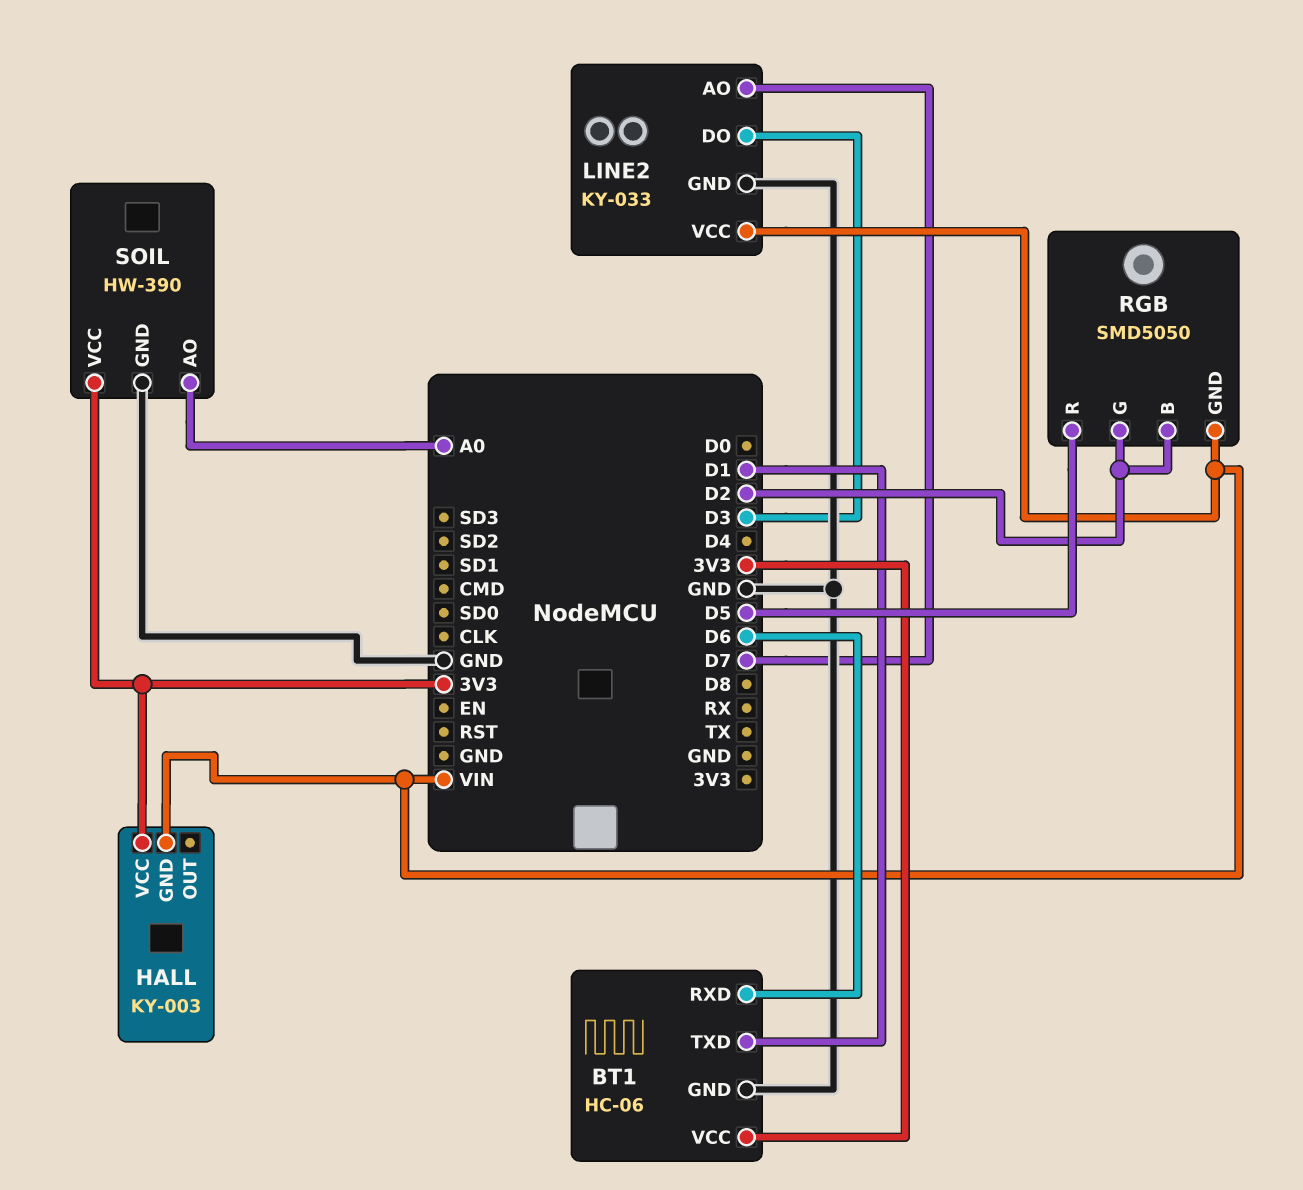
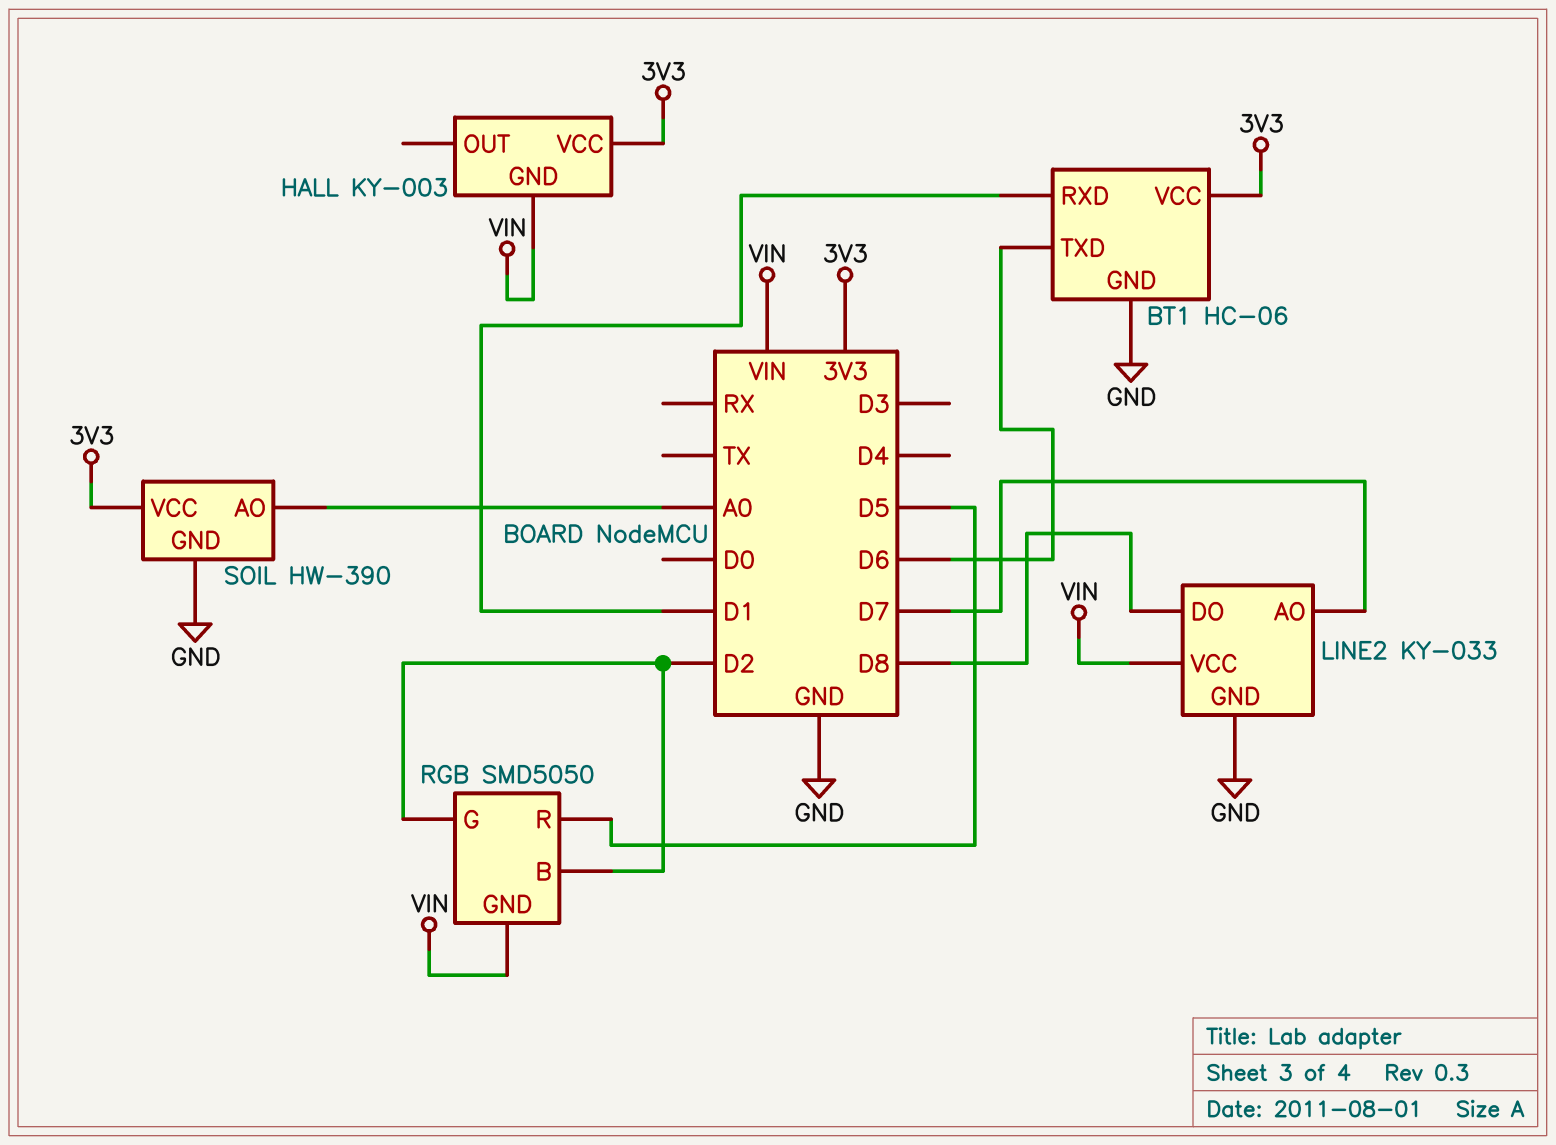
BT1 pin RXD: D6 -> D1
BT1 pin TXD: D1 -> D6
LINE2 pin DO: D3 -> D8

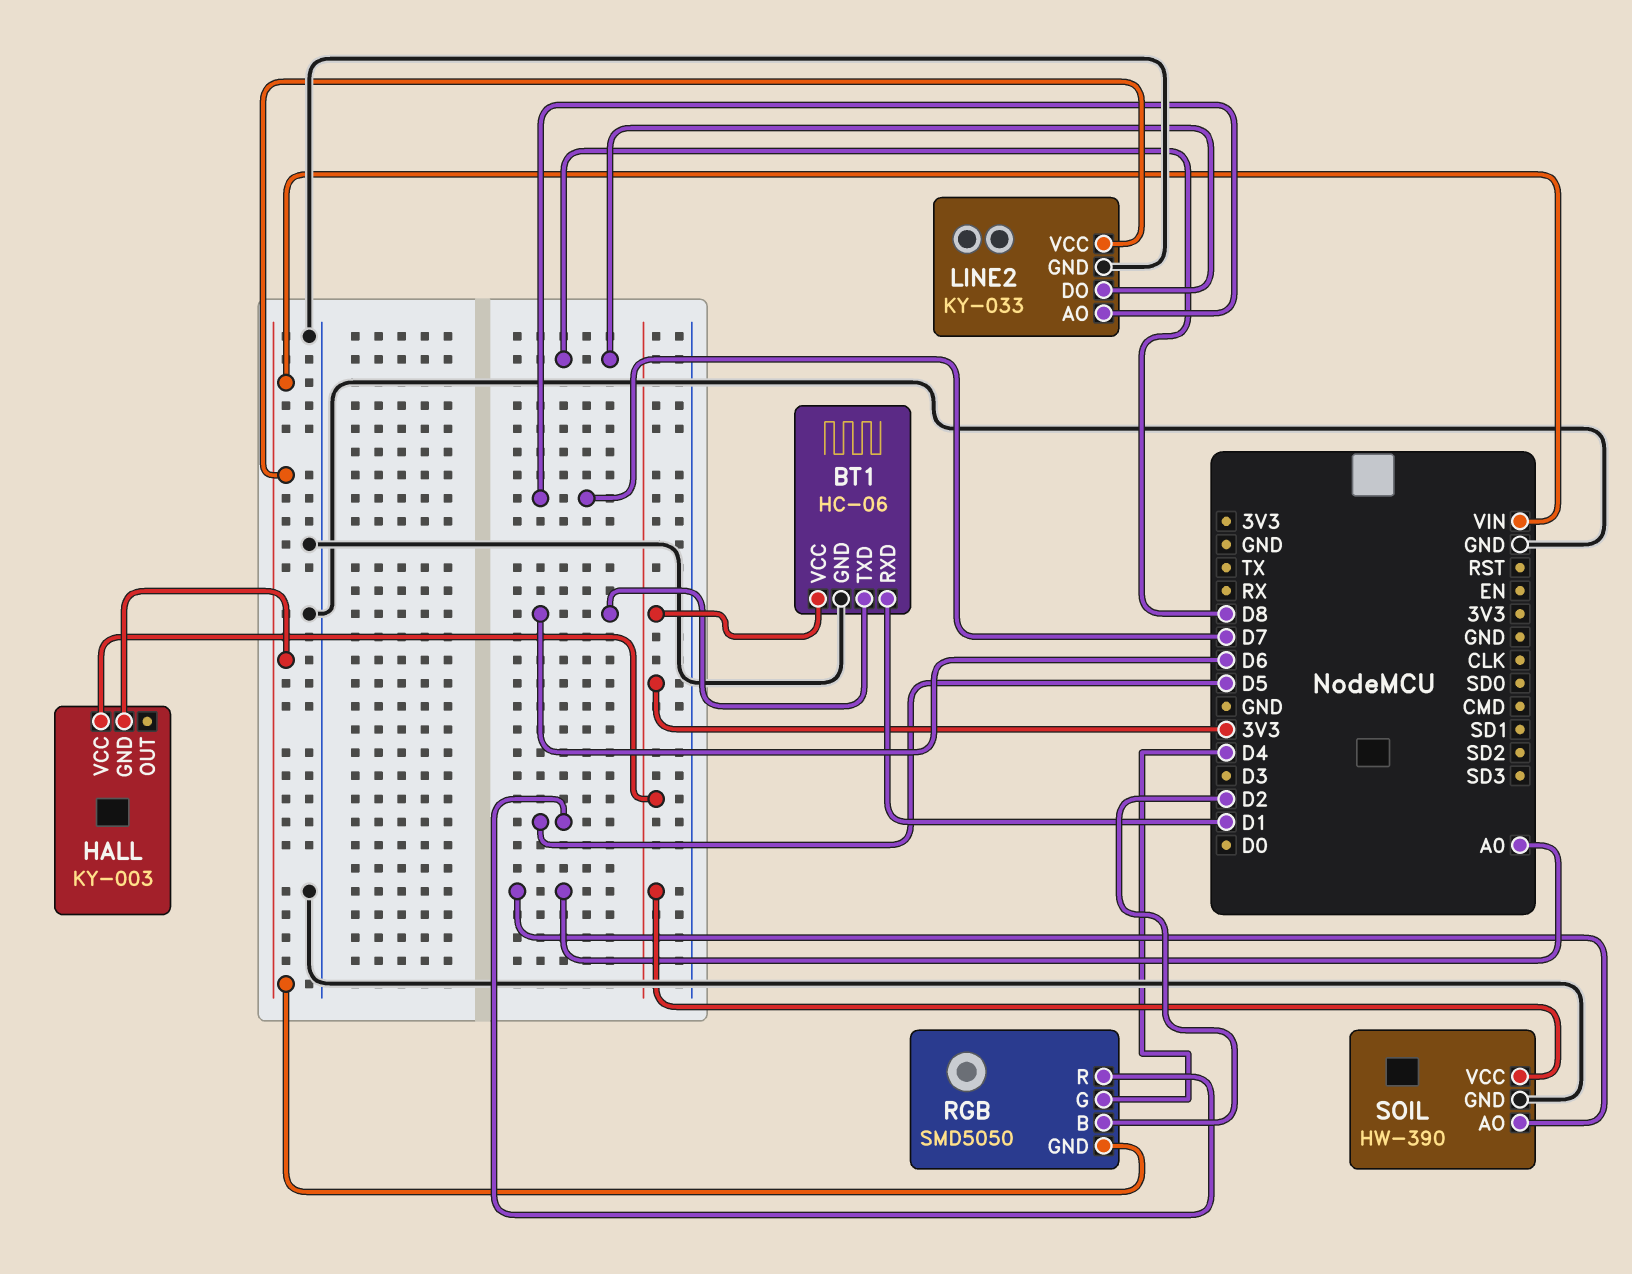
RGB pin G: D2 -> D4

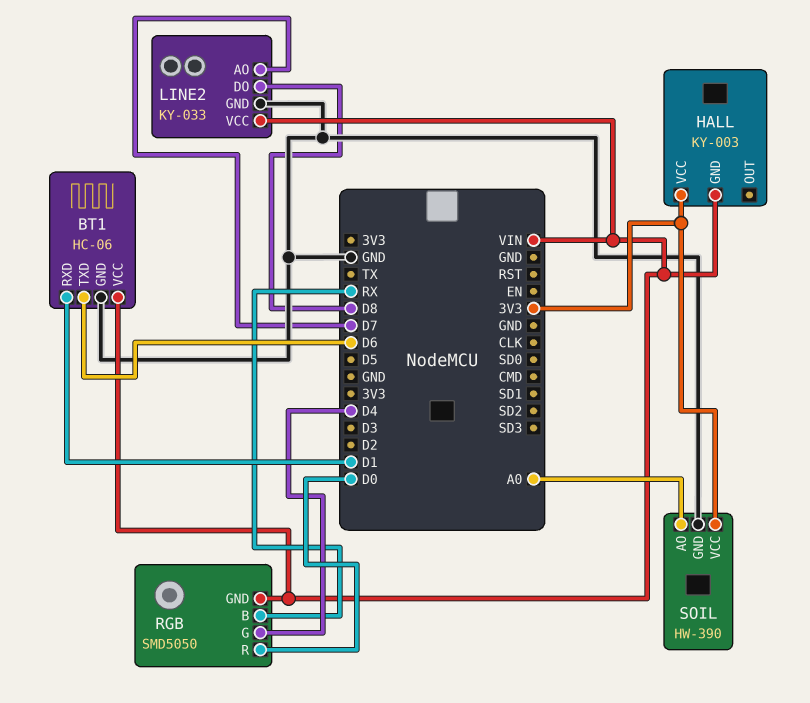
BT1 pin VCC: 3V3 -> VIN
RGB pin B: D2 -> RX
RGB pin R: D5 -> D0

